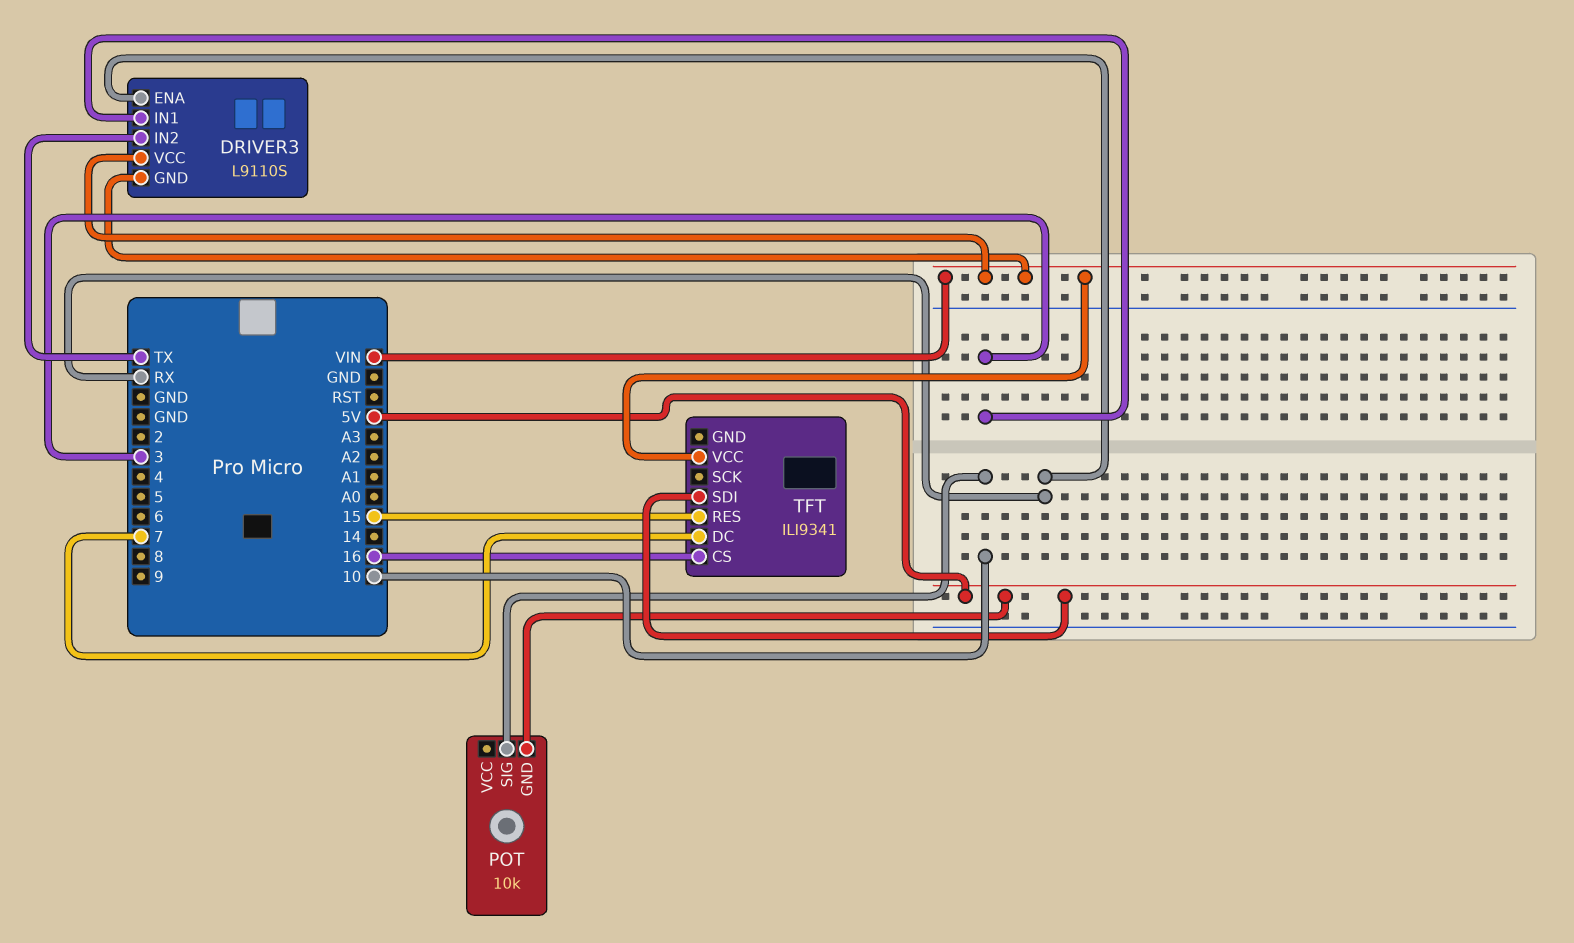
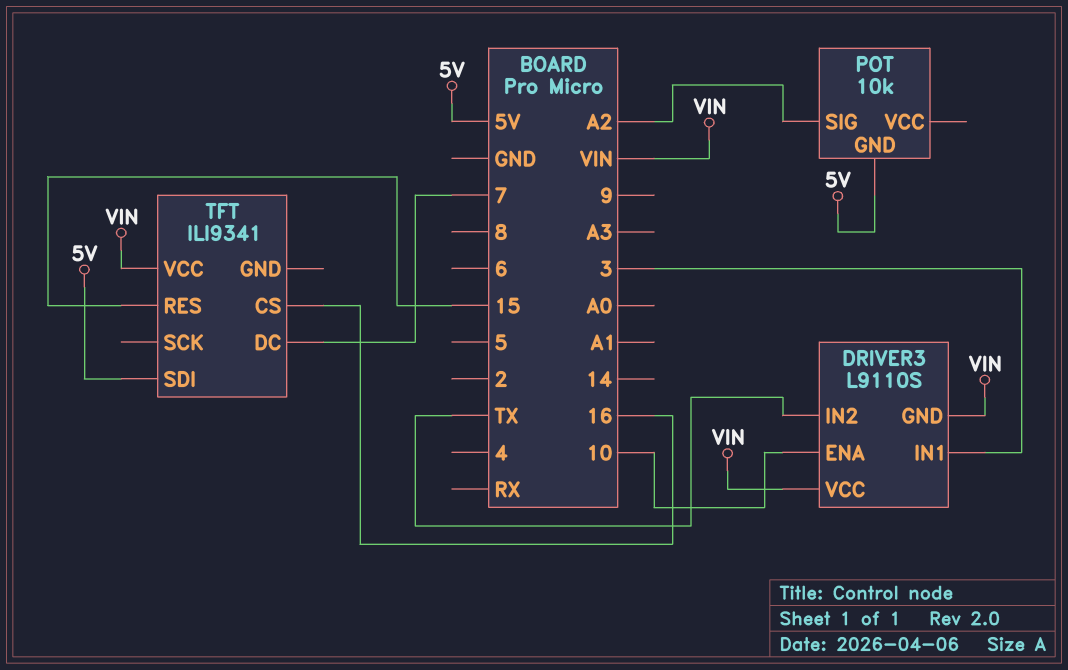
DRIVER3 pin ENA: RX -> 10
POT pin SIG: 10 -> A2

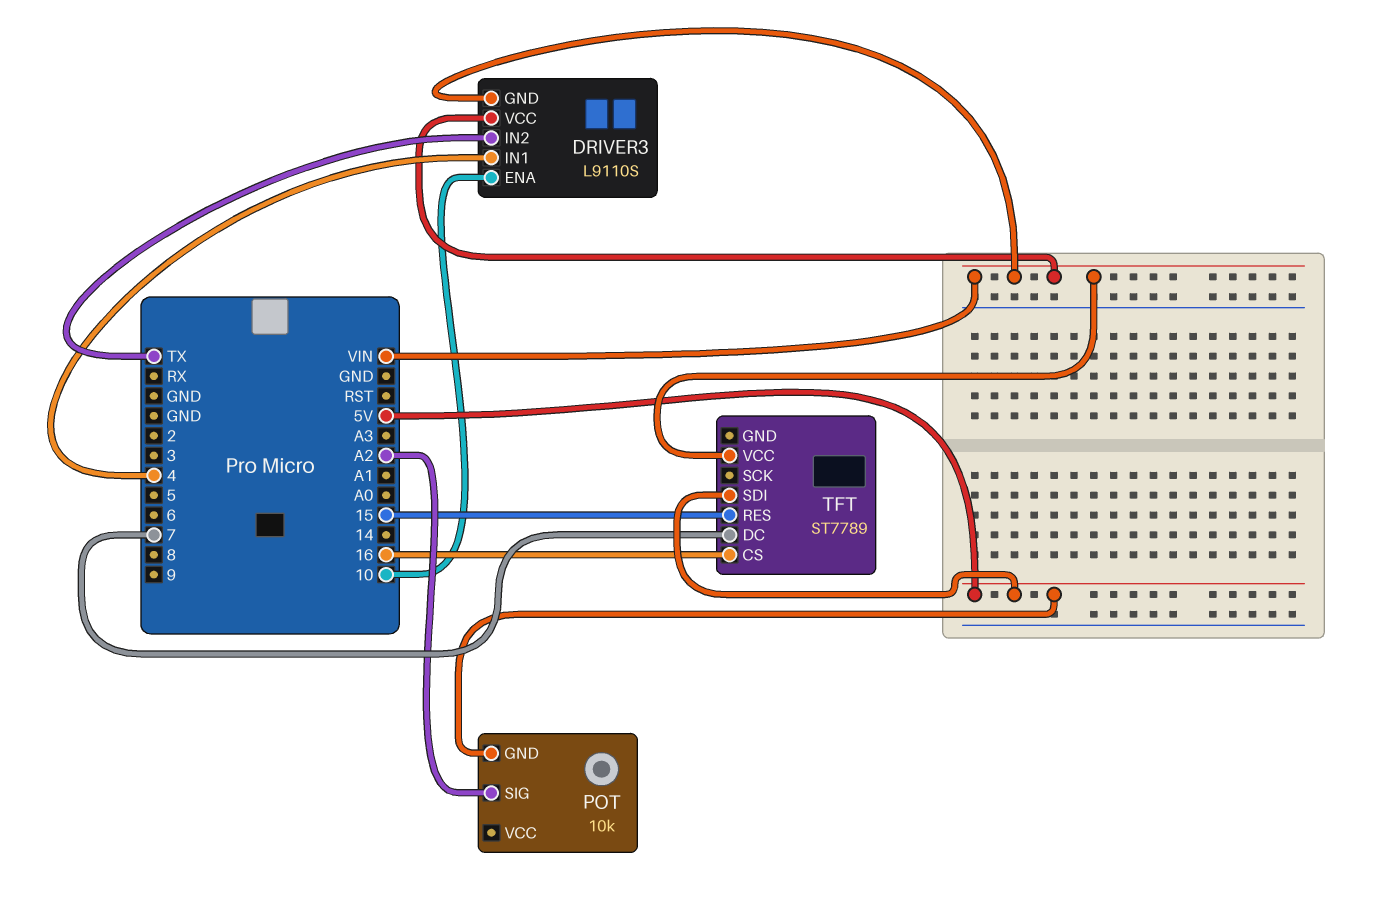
DRIVER3 pin IN1: 3 -> 4
TFT: ILI9341 -> ST7789

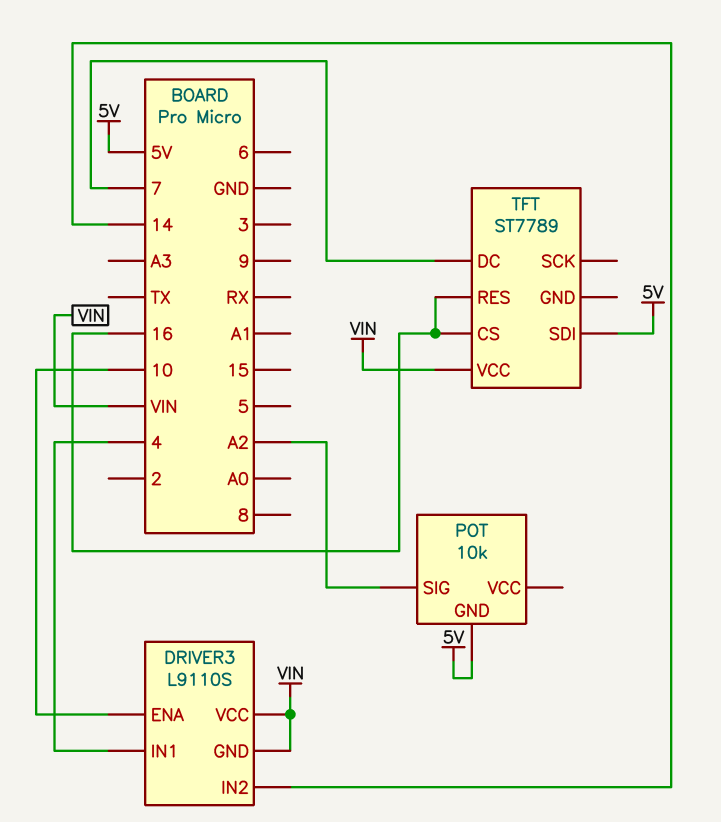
DRIVER3 pin IN2: TX -> 14
TFT pin RES: 15 -> 16

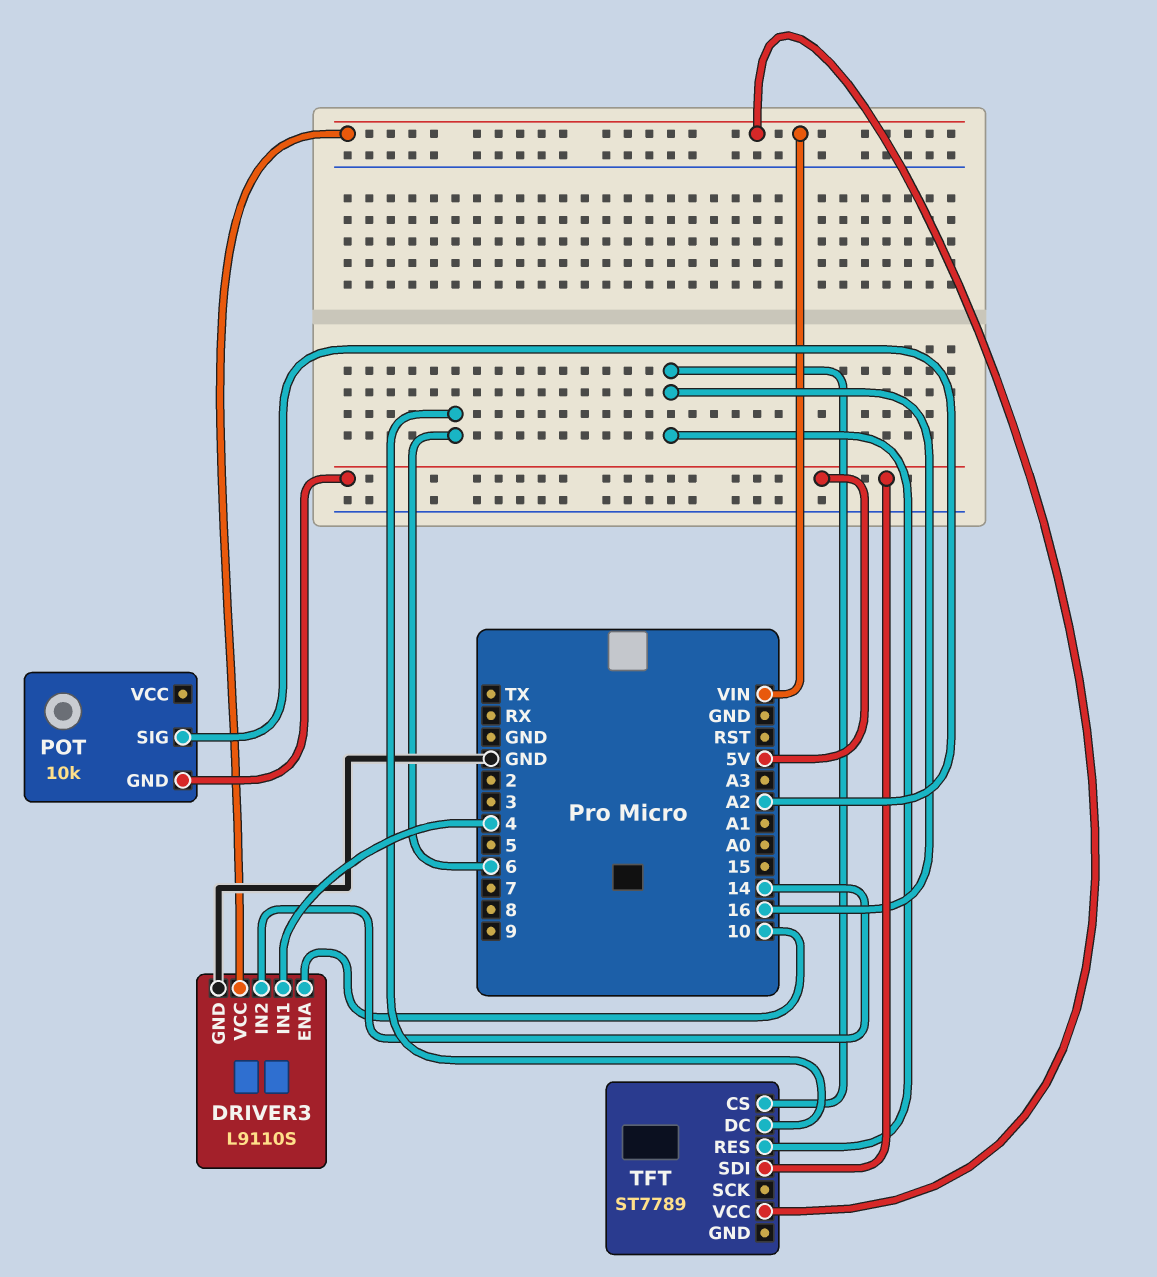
DRIVER3 pin GND: VIN -> GND
TFT pin DC: 7 -> 6

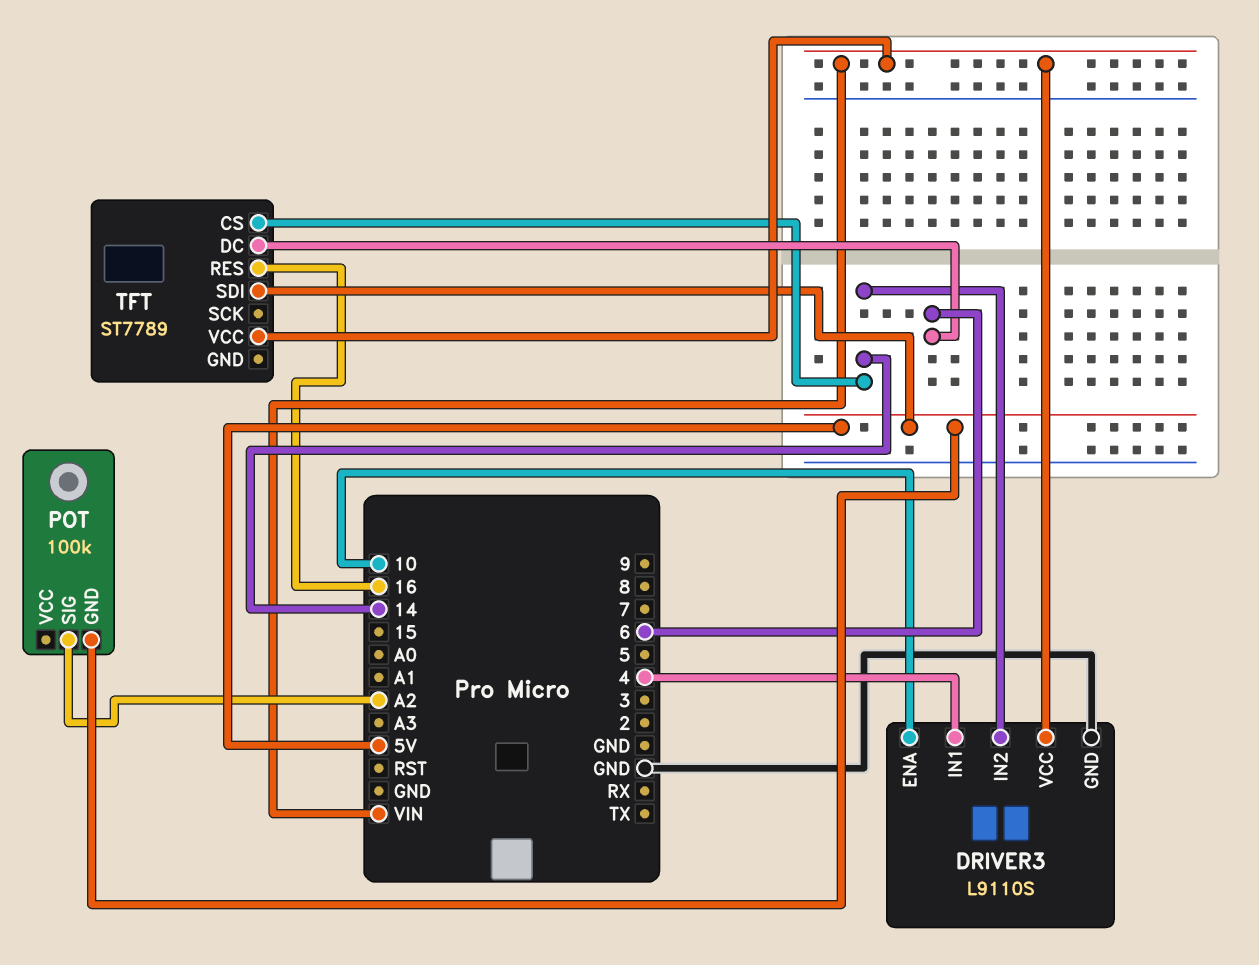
POT: 10k -> 100k
TFT pin CS: 16 -> 14

